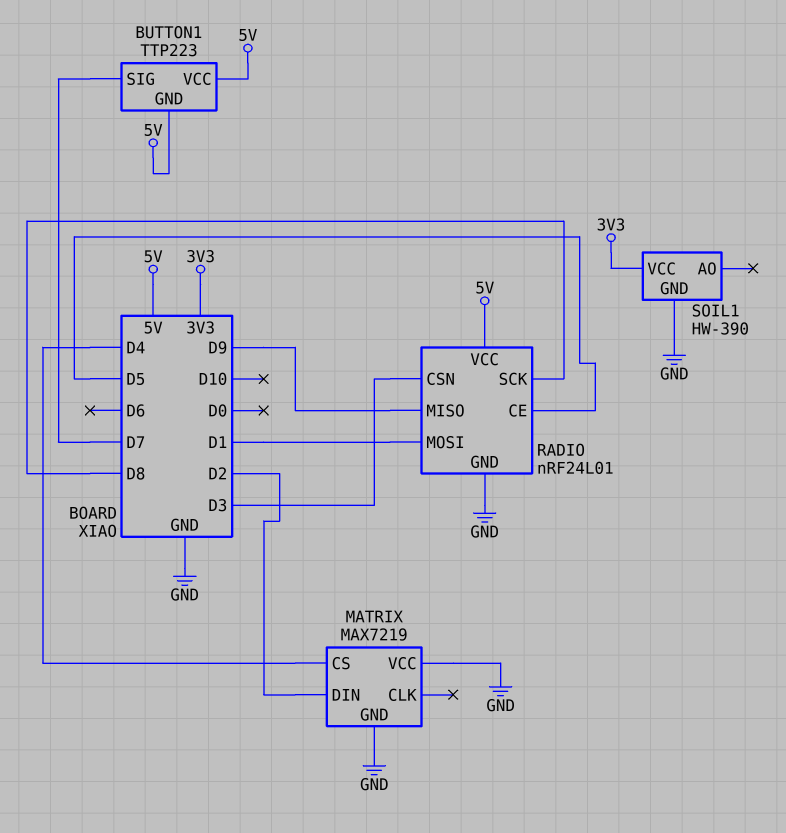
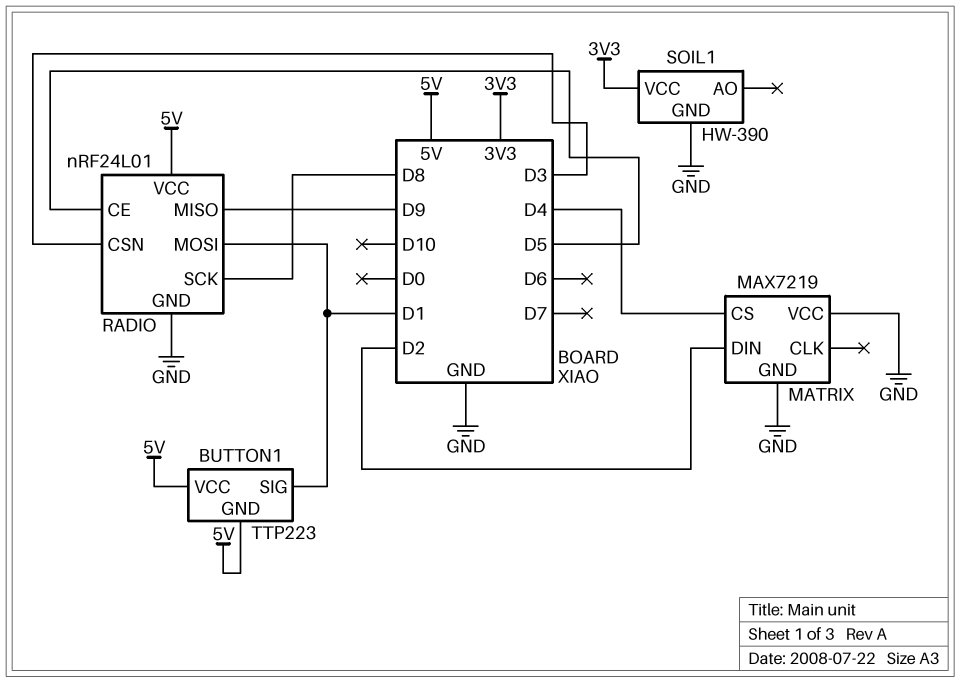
BUTTON1 pin SIG: D7 -> D1

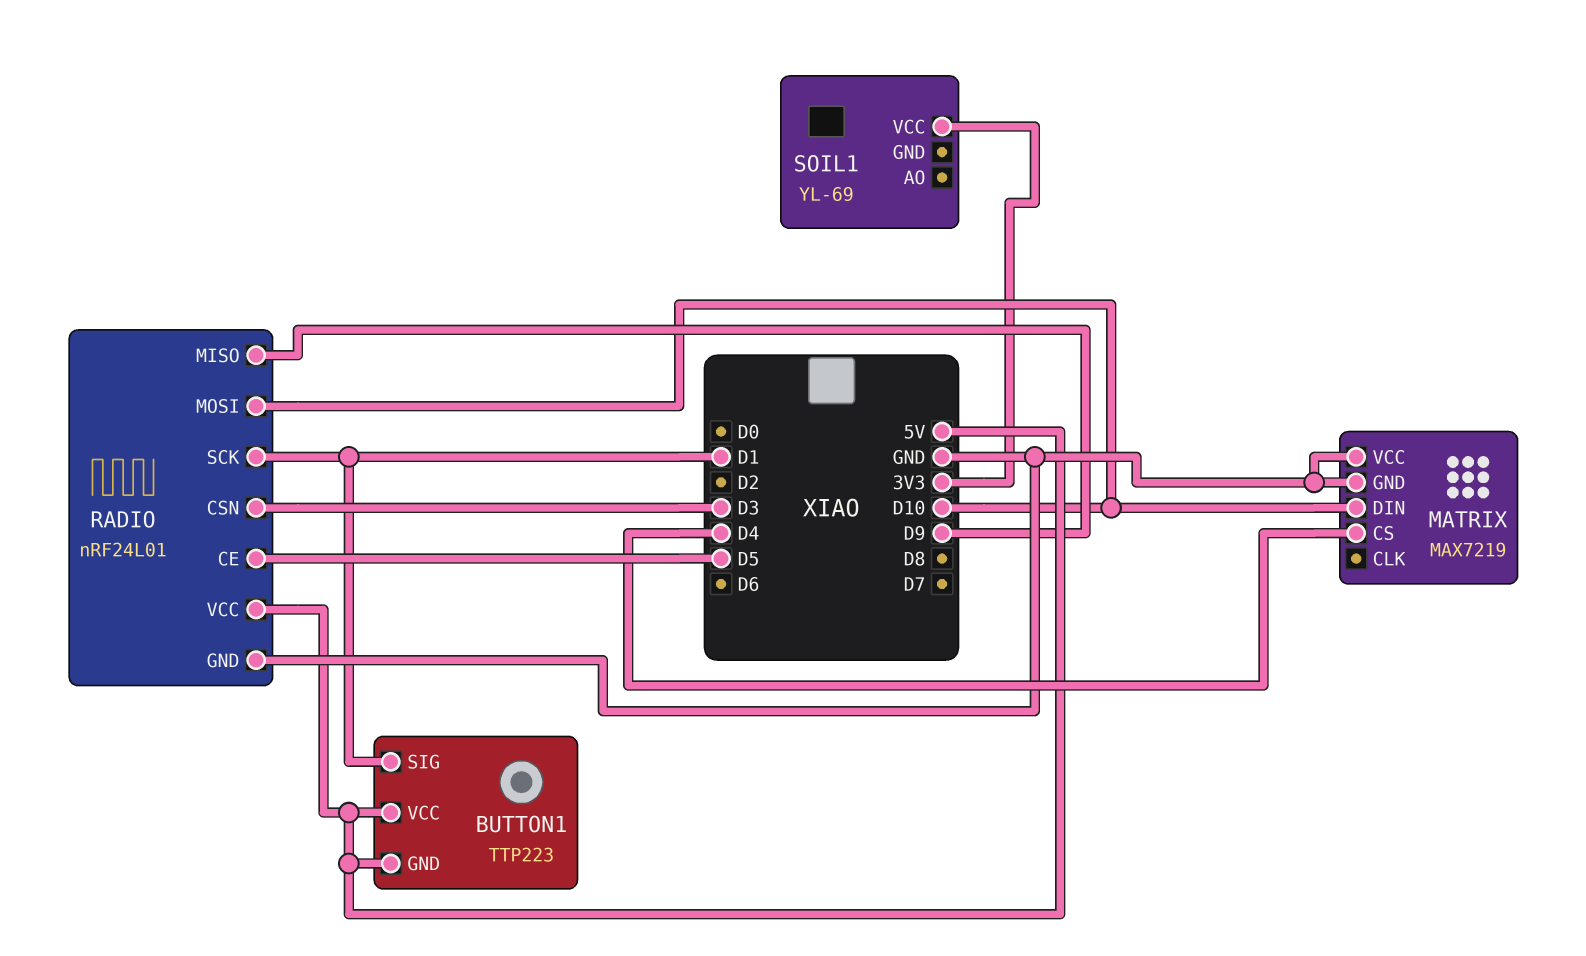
MATRIX pin DIN: D2 -> D10
RADIO pin MOSI: D1 -> D10
RADIO pin SCK: D8 -> D1
SOIL1: HW-390 -> YL-69
SOIL1 pin GND: GND -> none

